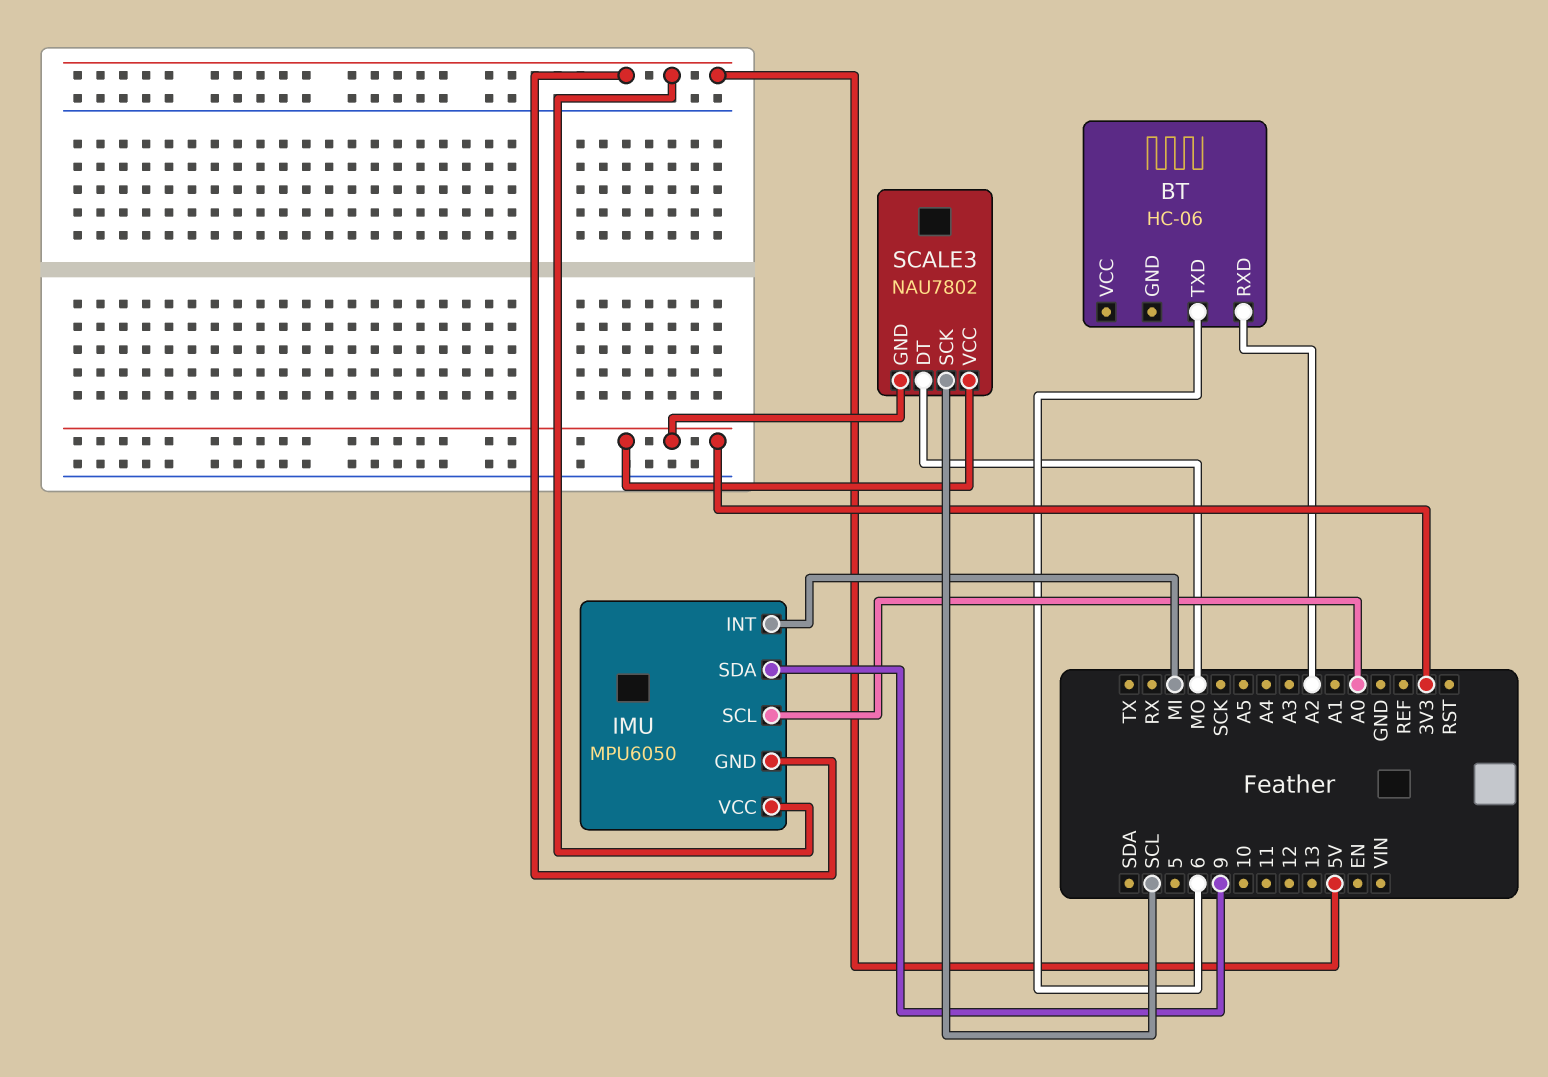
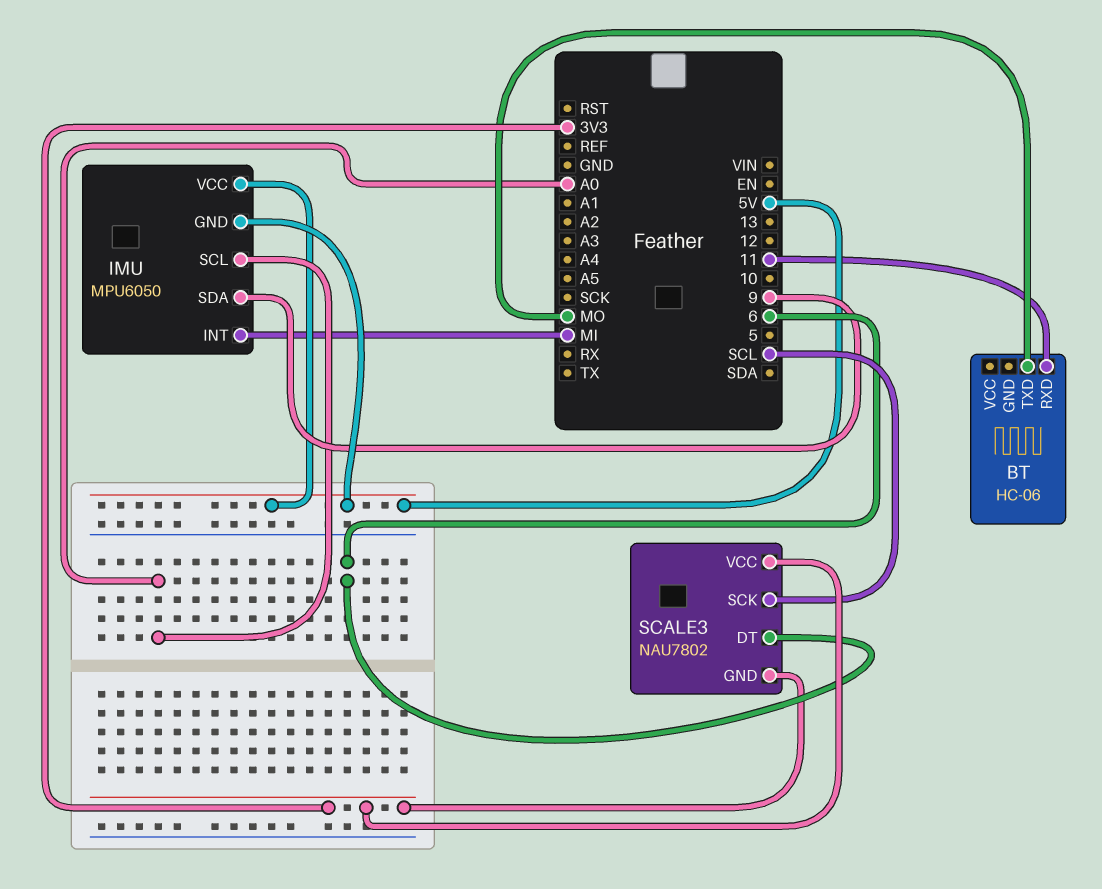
BT pin RXD: A2 -> 11
BT pin TXD: 6 -> MO
SCALE3 pin DT: MO -> 6

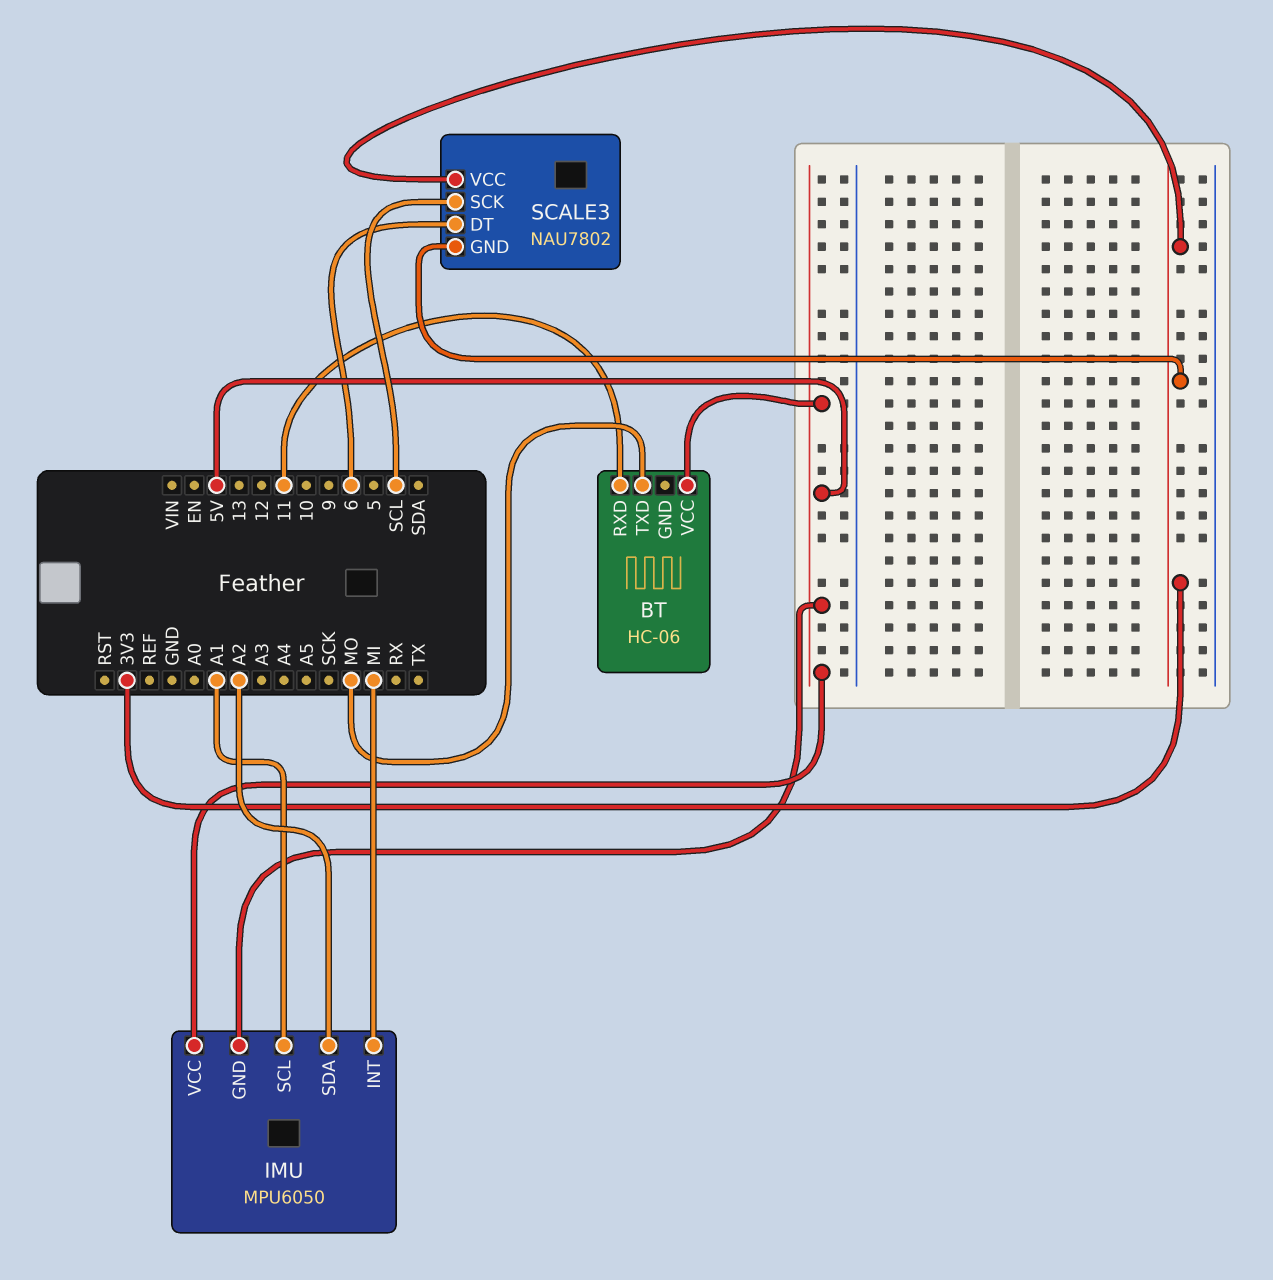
BT pin VCC: none -> 5V
IMU pin SCL: A0 -> A1
IMU pin SDA: 9 -> A2

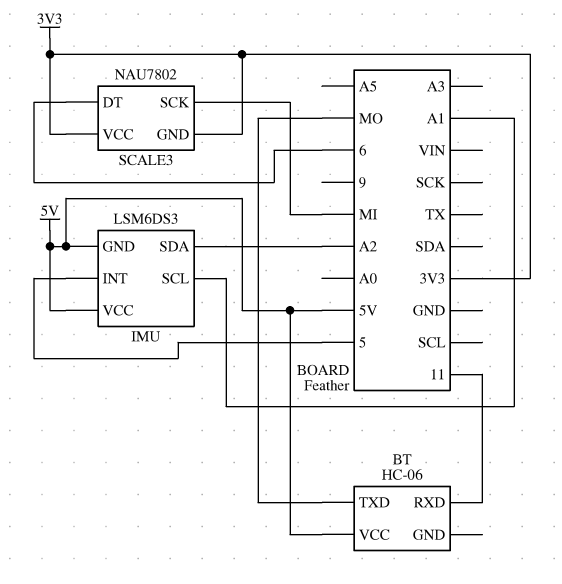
IMU: MPU6050 -> LSM6DS3
IMU pin INT: MI -> 5
SCALE3 pin SCK: SCL -> MI

